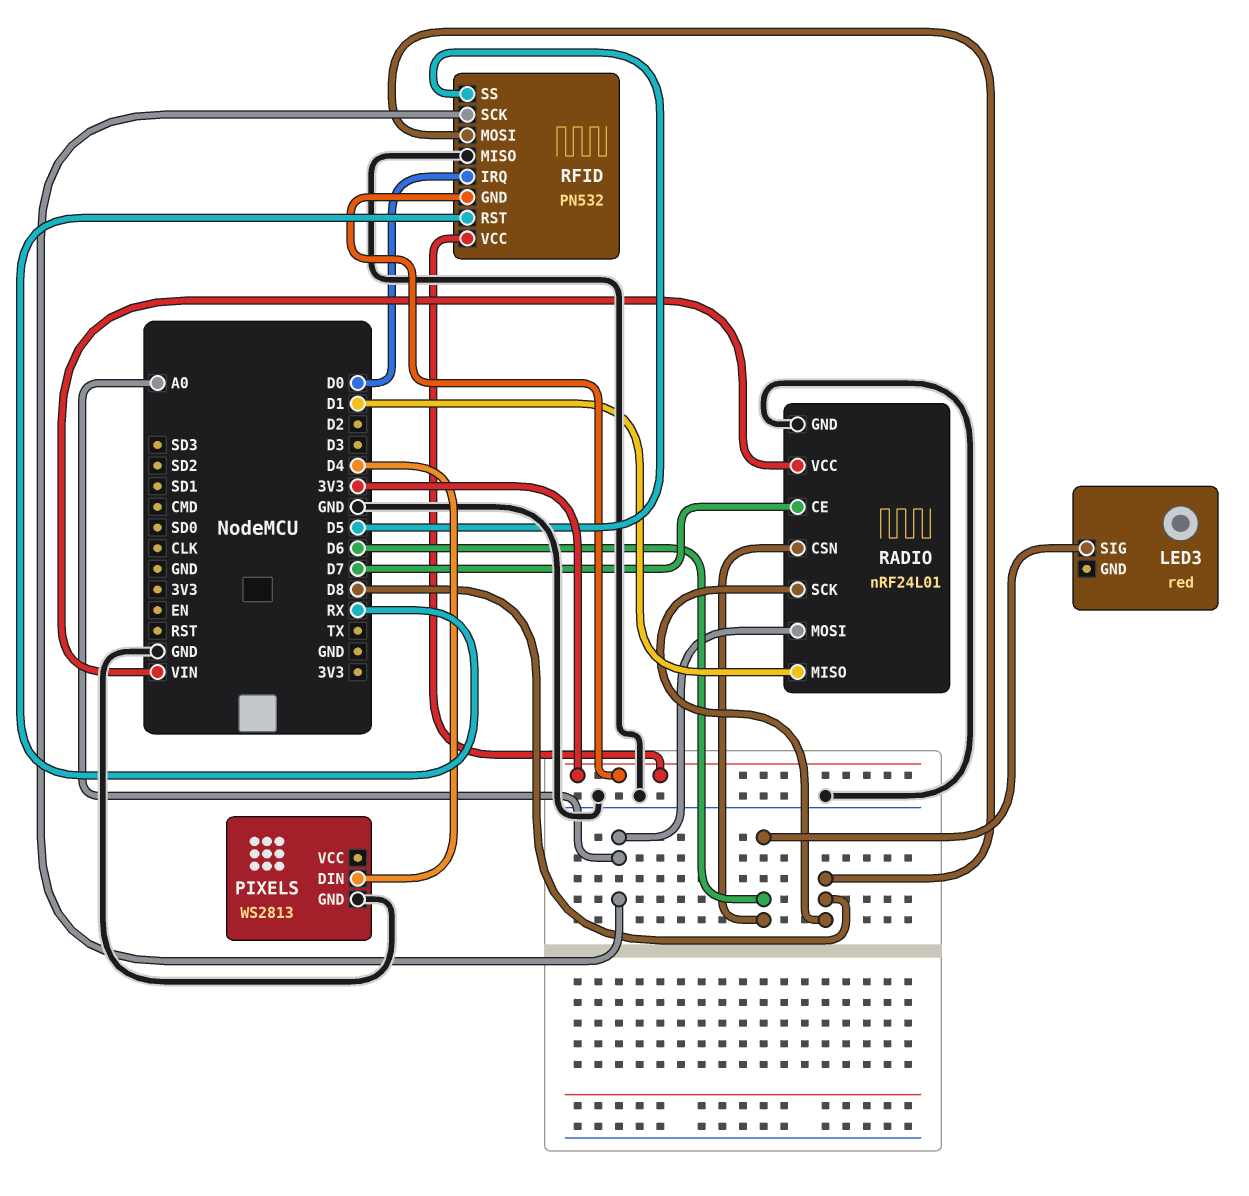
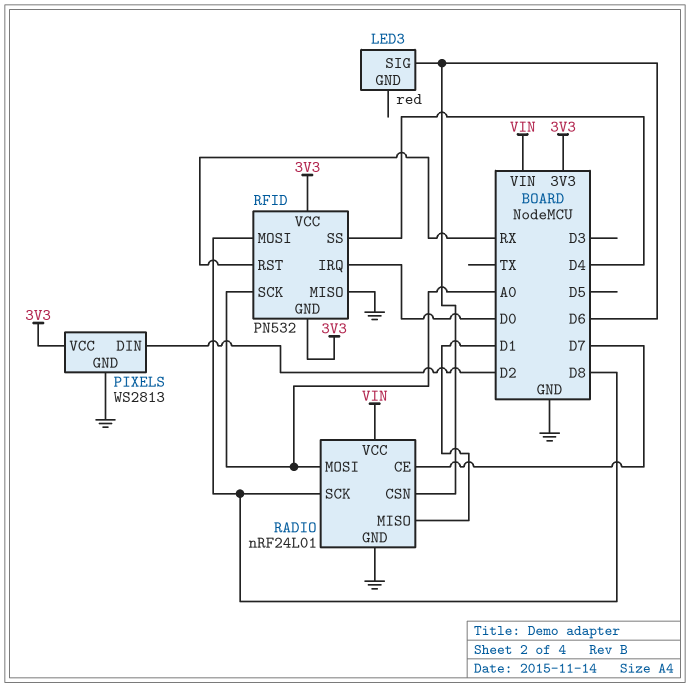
PIXELS pin DIN: D4 -> D2
PIXELS pin VCC: none -> 3V3
RFID pin SS: D5 -> D4

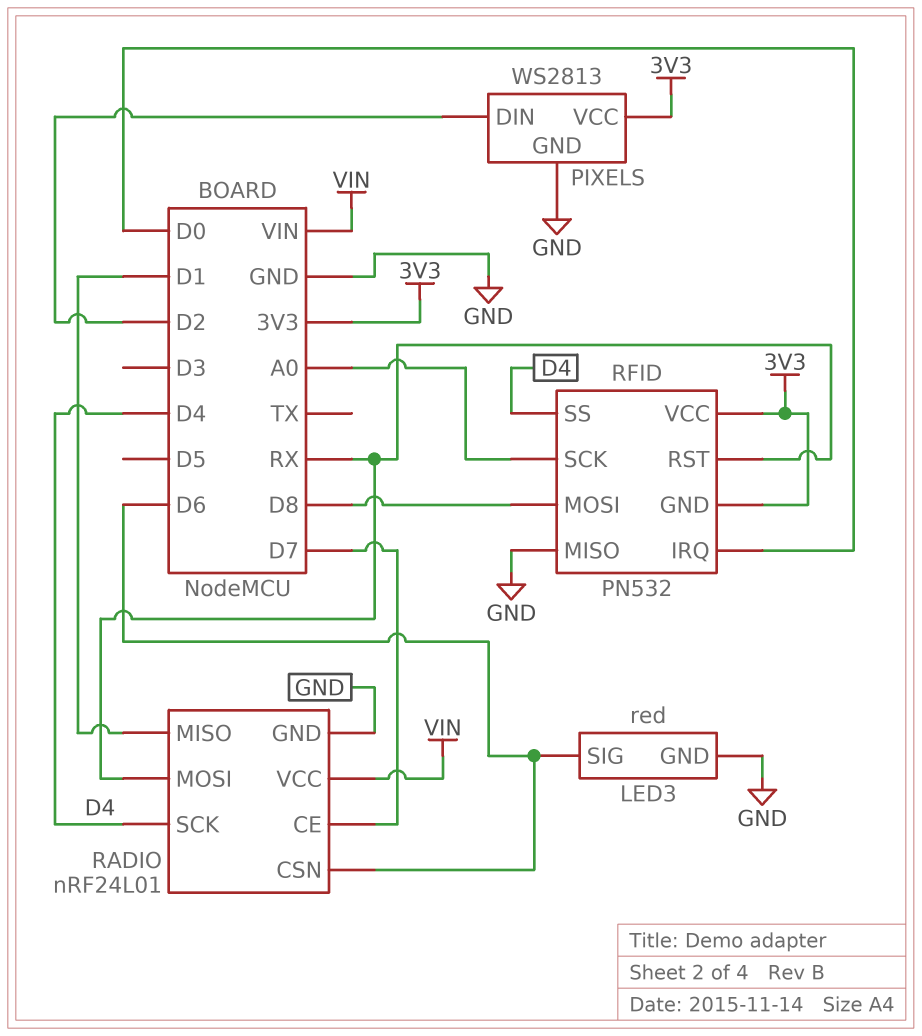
LED3 pin GND: none -> GND
RADIO pin MOSI: A0 -> RX
RADIO pin SCK: D8 -> D4

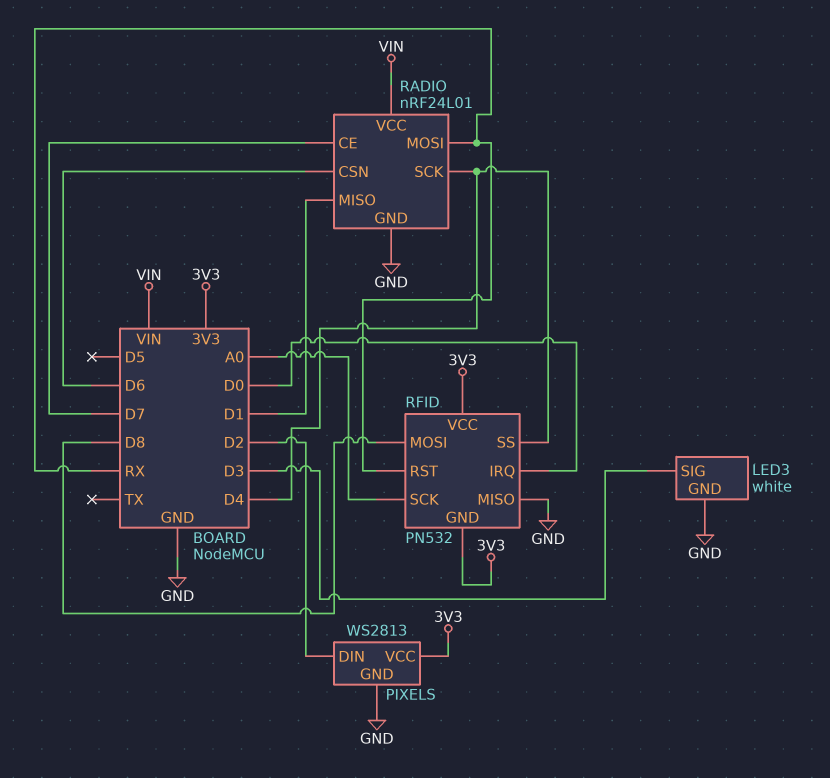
LED3: red -> white
LED3 pin SIG: D6 -> D3

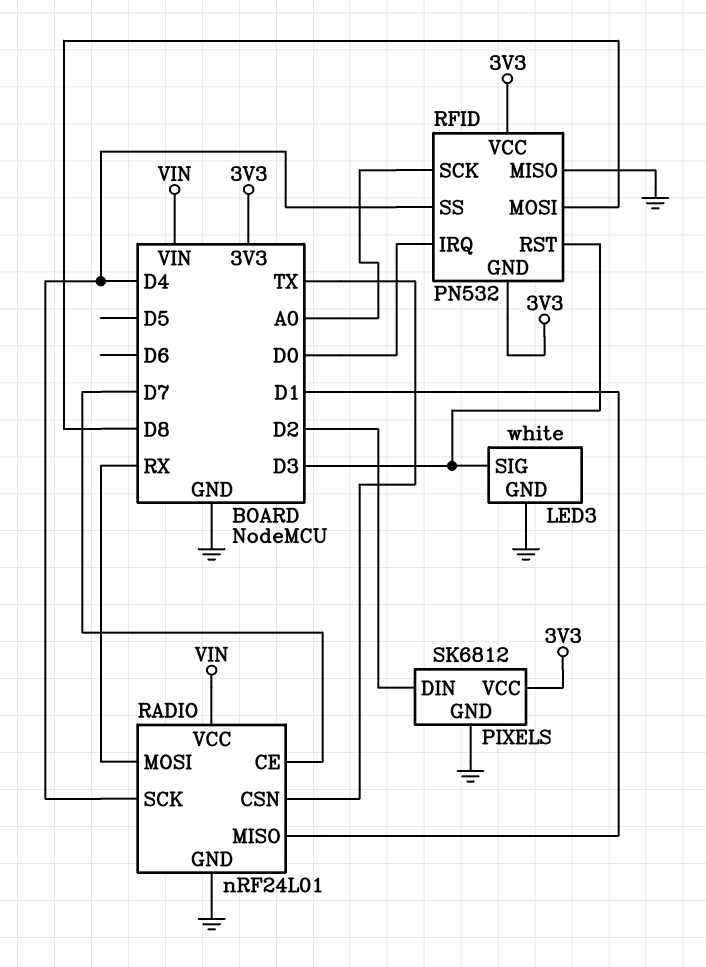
PIXELS: WS2813 -> SK6812
RADIO pin CSN: D6 -> TX
RFID pin RST: RX -> D3

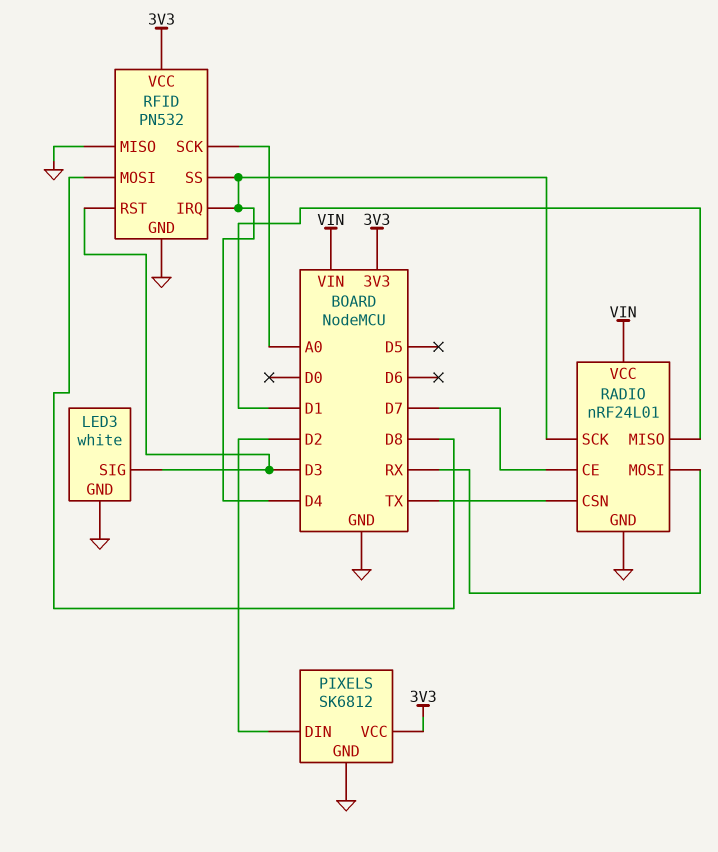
RFID pin GND: 3V3 -> GND
RFID pin IRQ: D0 -> D4

